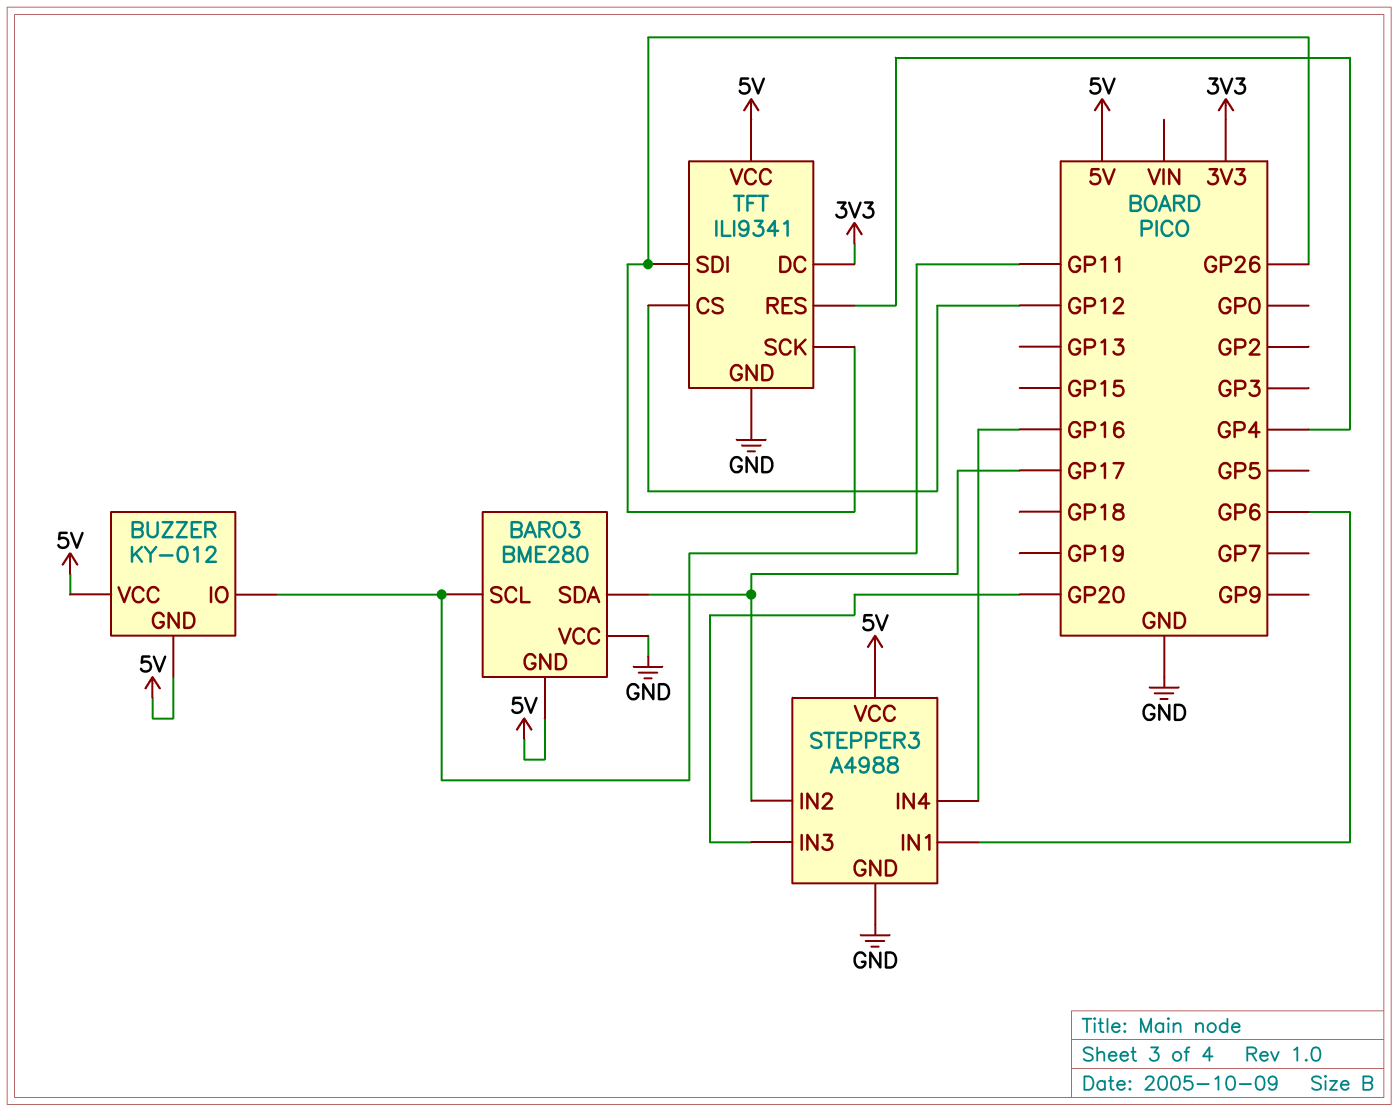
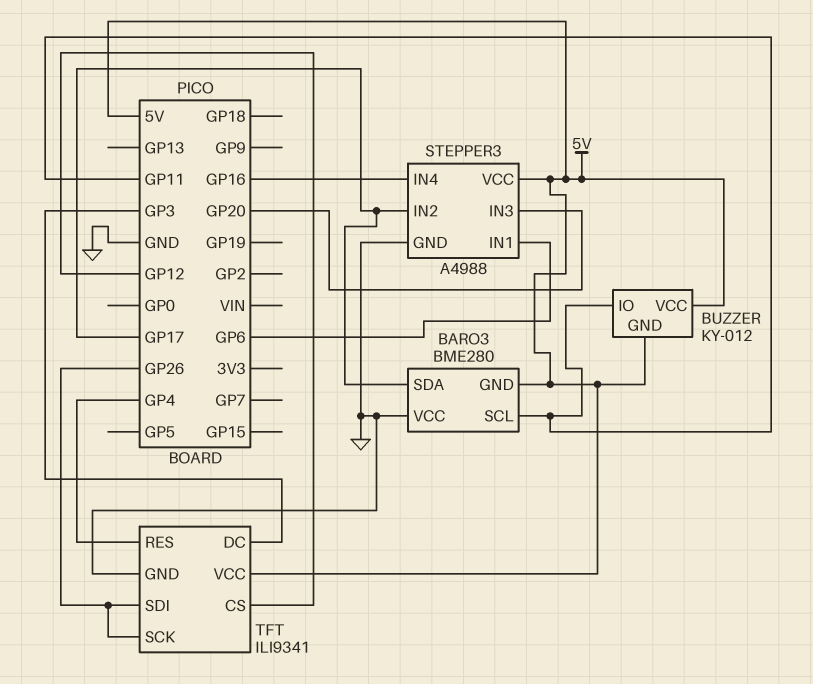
TFT pin DC: 3V3 -> GP3

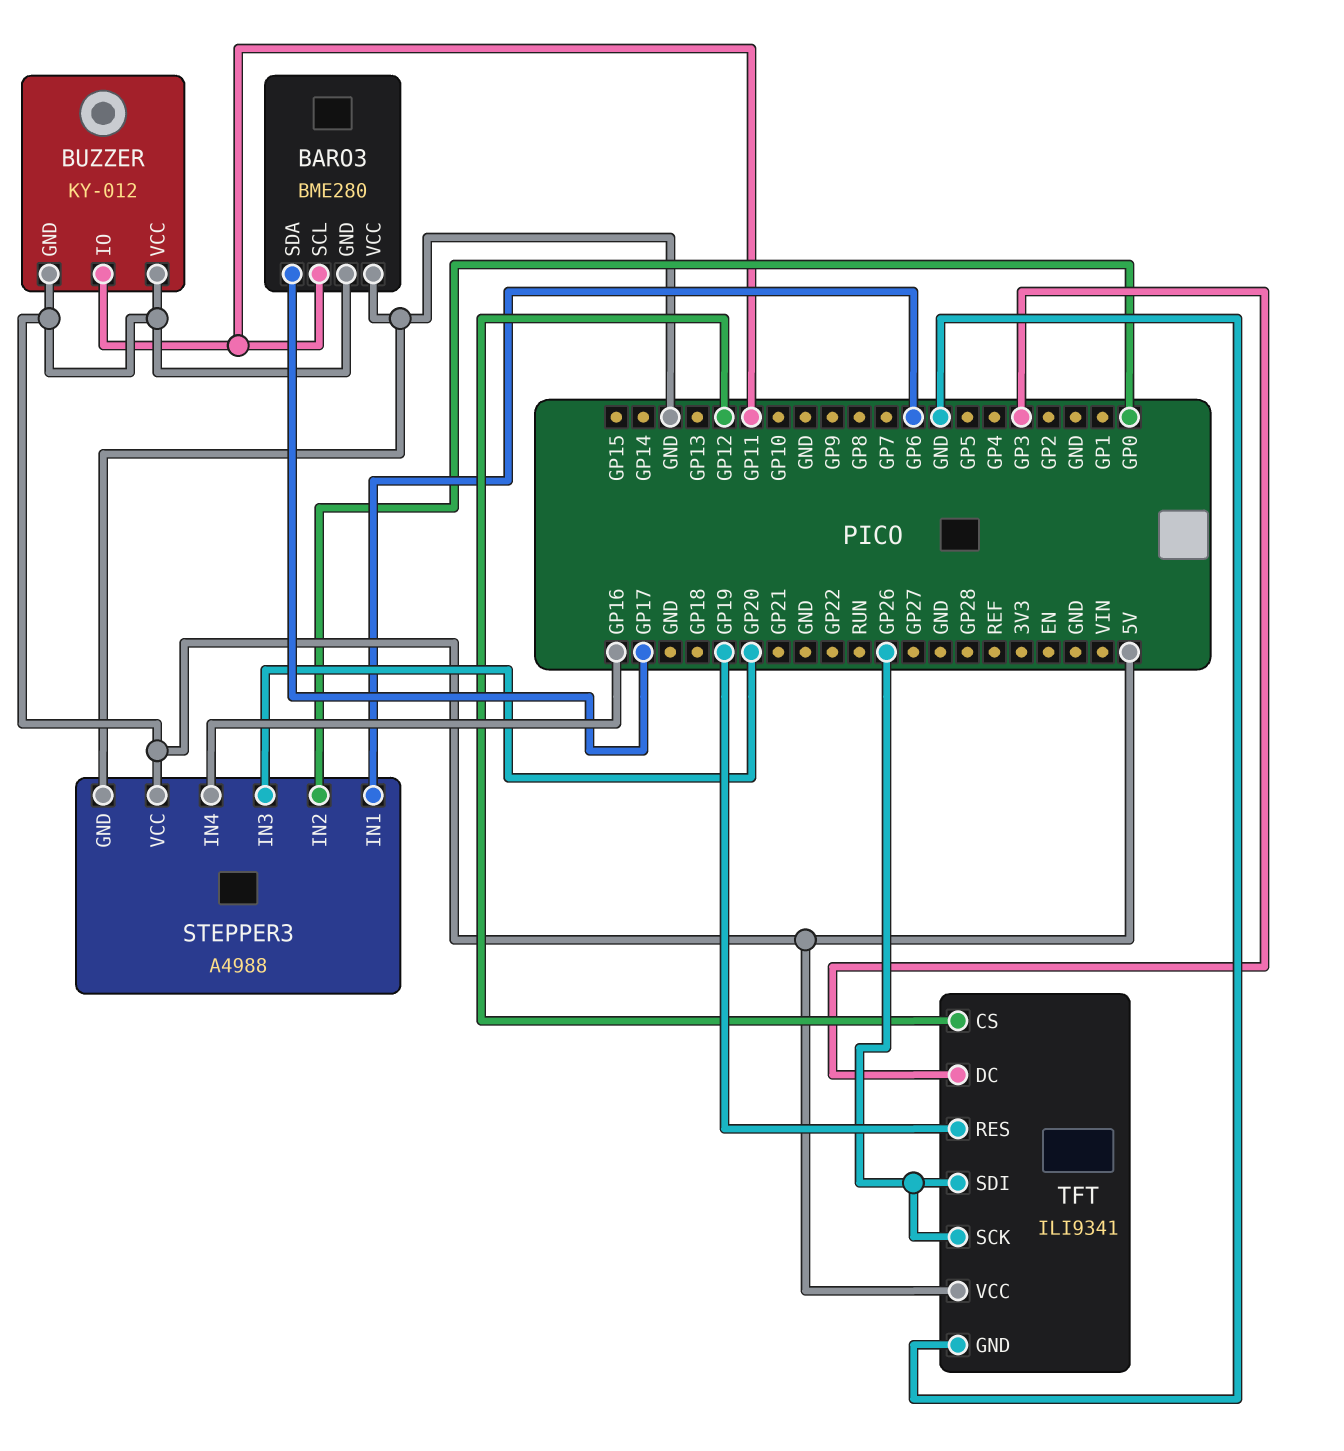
STEPPER3 pin IN2: GP17 -> GP0
TFT pin RES: GP4 -> GP19

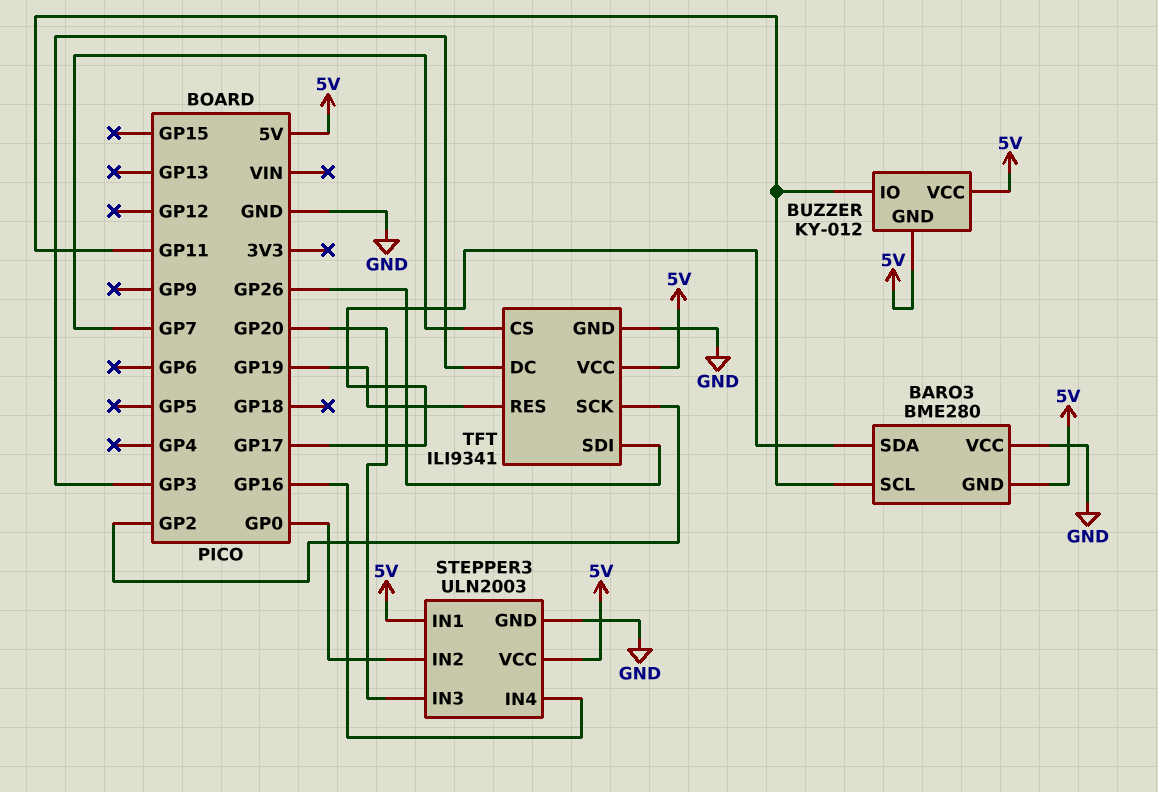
STEPPER3: A4988 -> ULN2003
STEPPER3 pin IN1: GP6 -> 5V
TFT pin CS: GP12 -> GP7
TFT pin SCK: GP26 -> GP2

